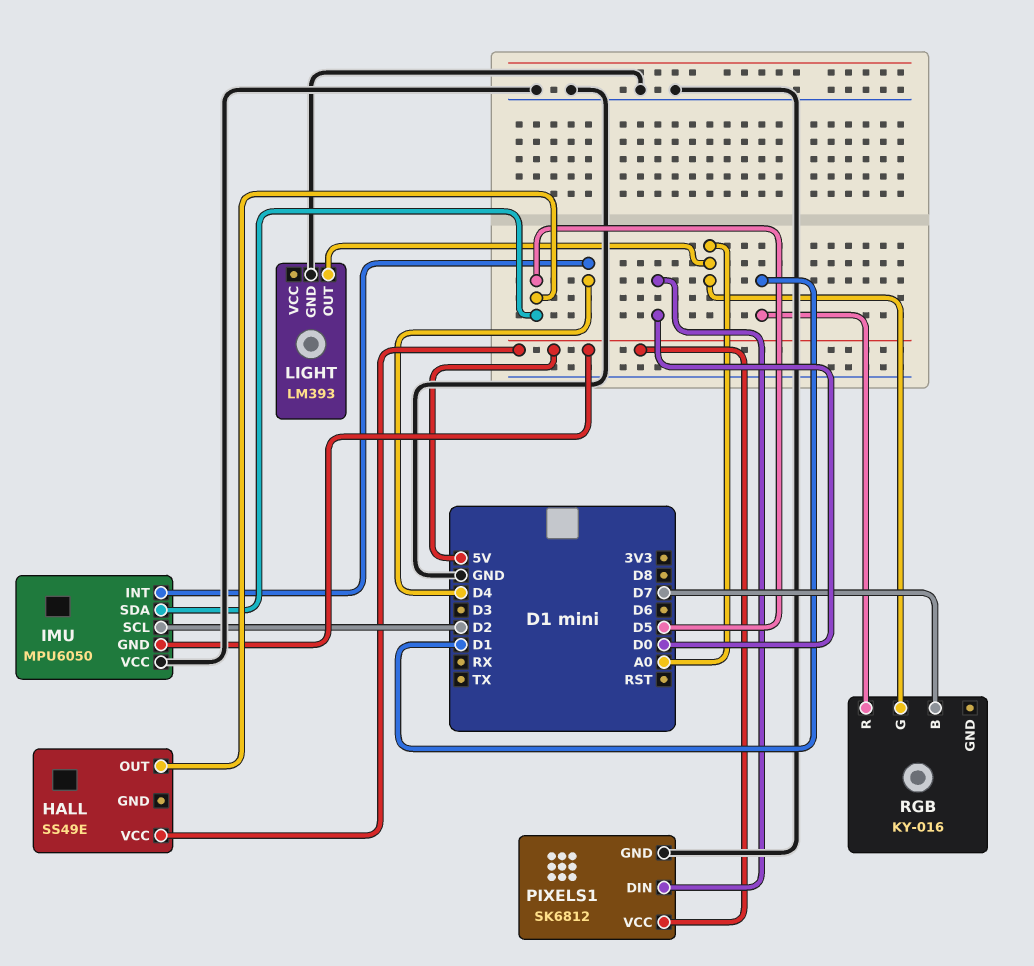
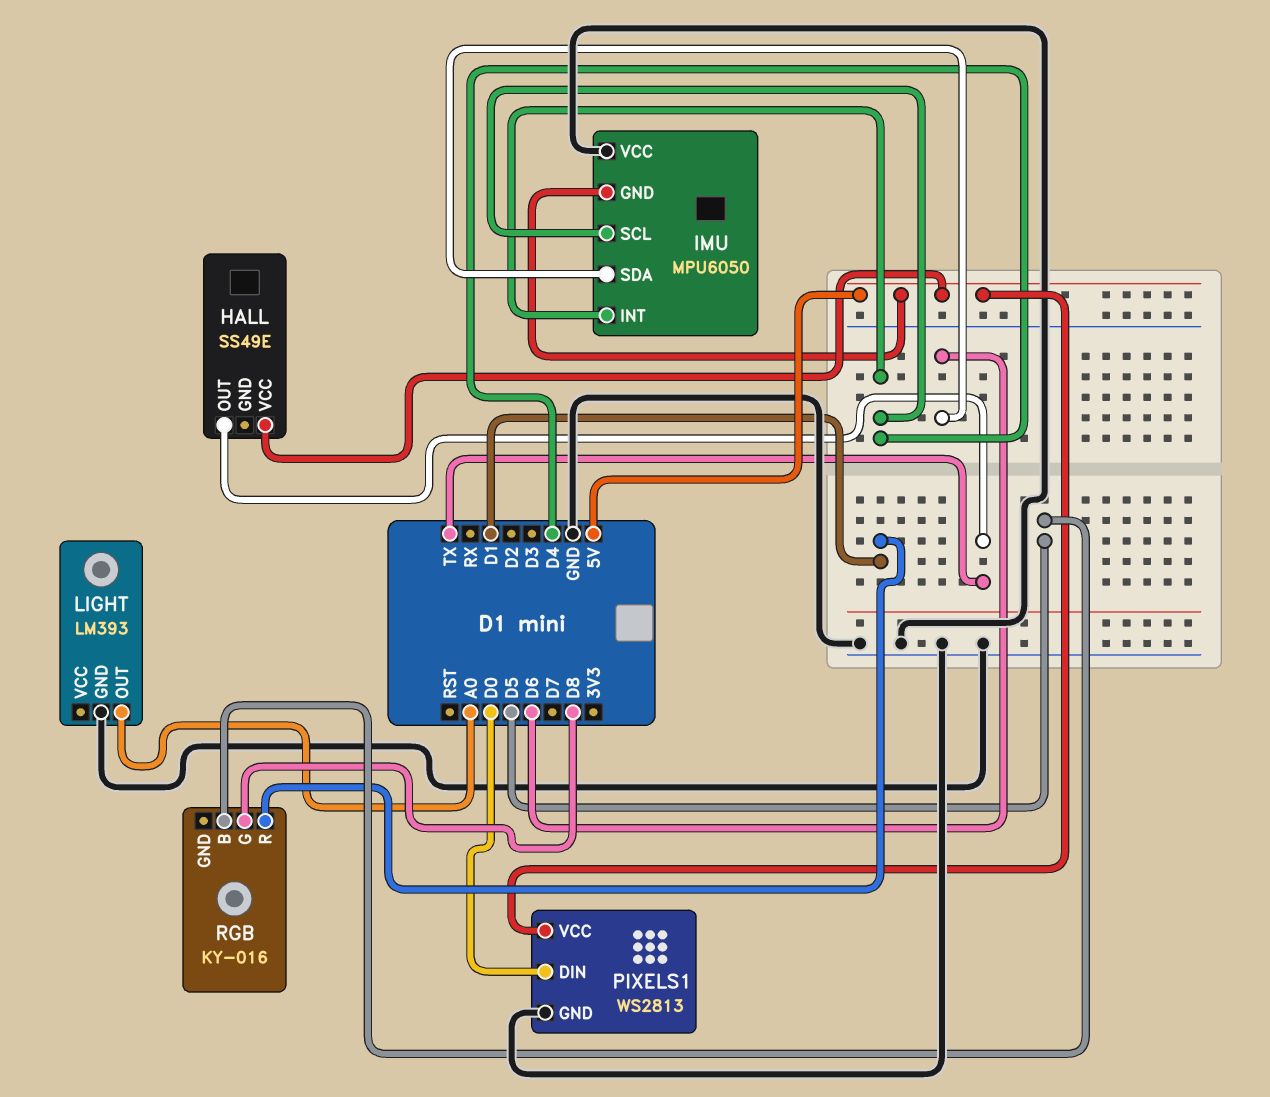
HALL pin OUT: D5 -> TX
IMU pin SCL: D2 -> D4
IMU pin SDA: D5 -> D6
PIXELS1: SK6812 -> WS2813
RGB pin B: D7 -> D5
RGB pin G: A0 -> D8

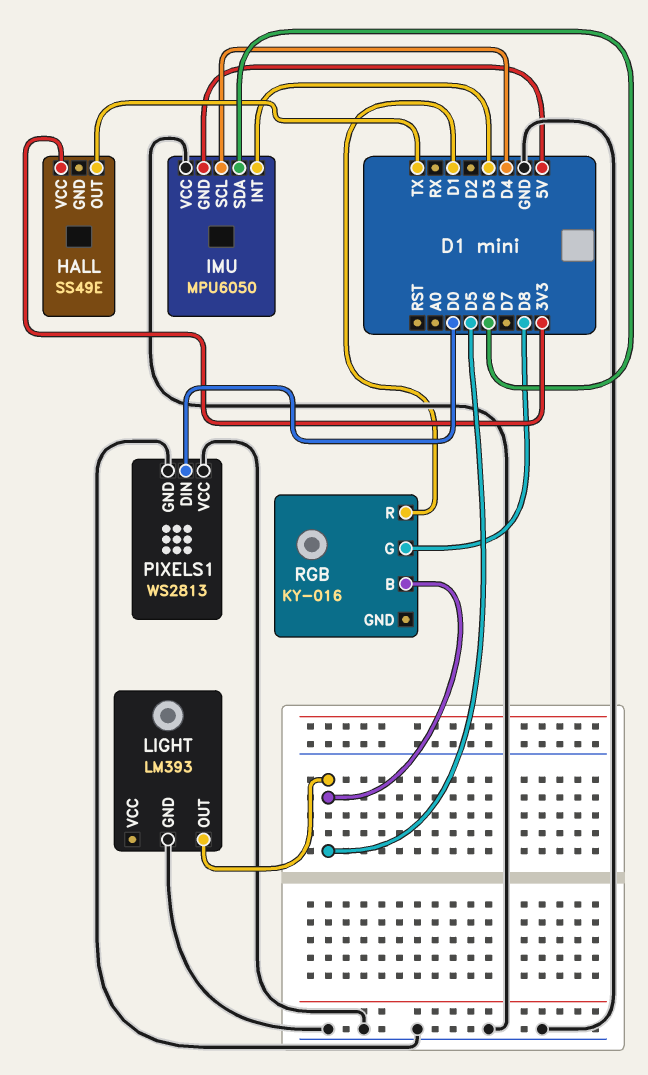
HALL pin VCC: 5V -> 3V3
IMU pin INT: D4 -> D3
LIGHT pin OUT: A0 -> D5
PIXELS1 pin VCC: 5V -> GND

